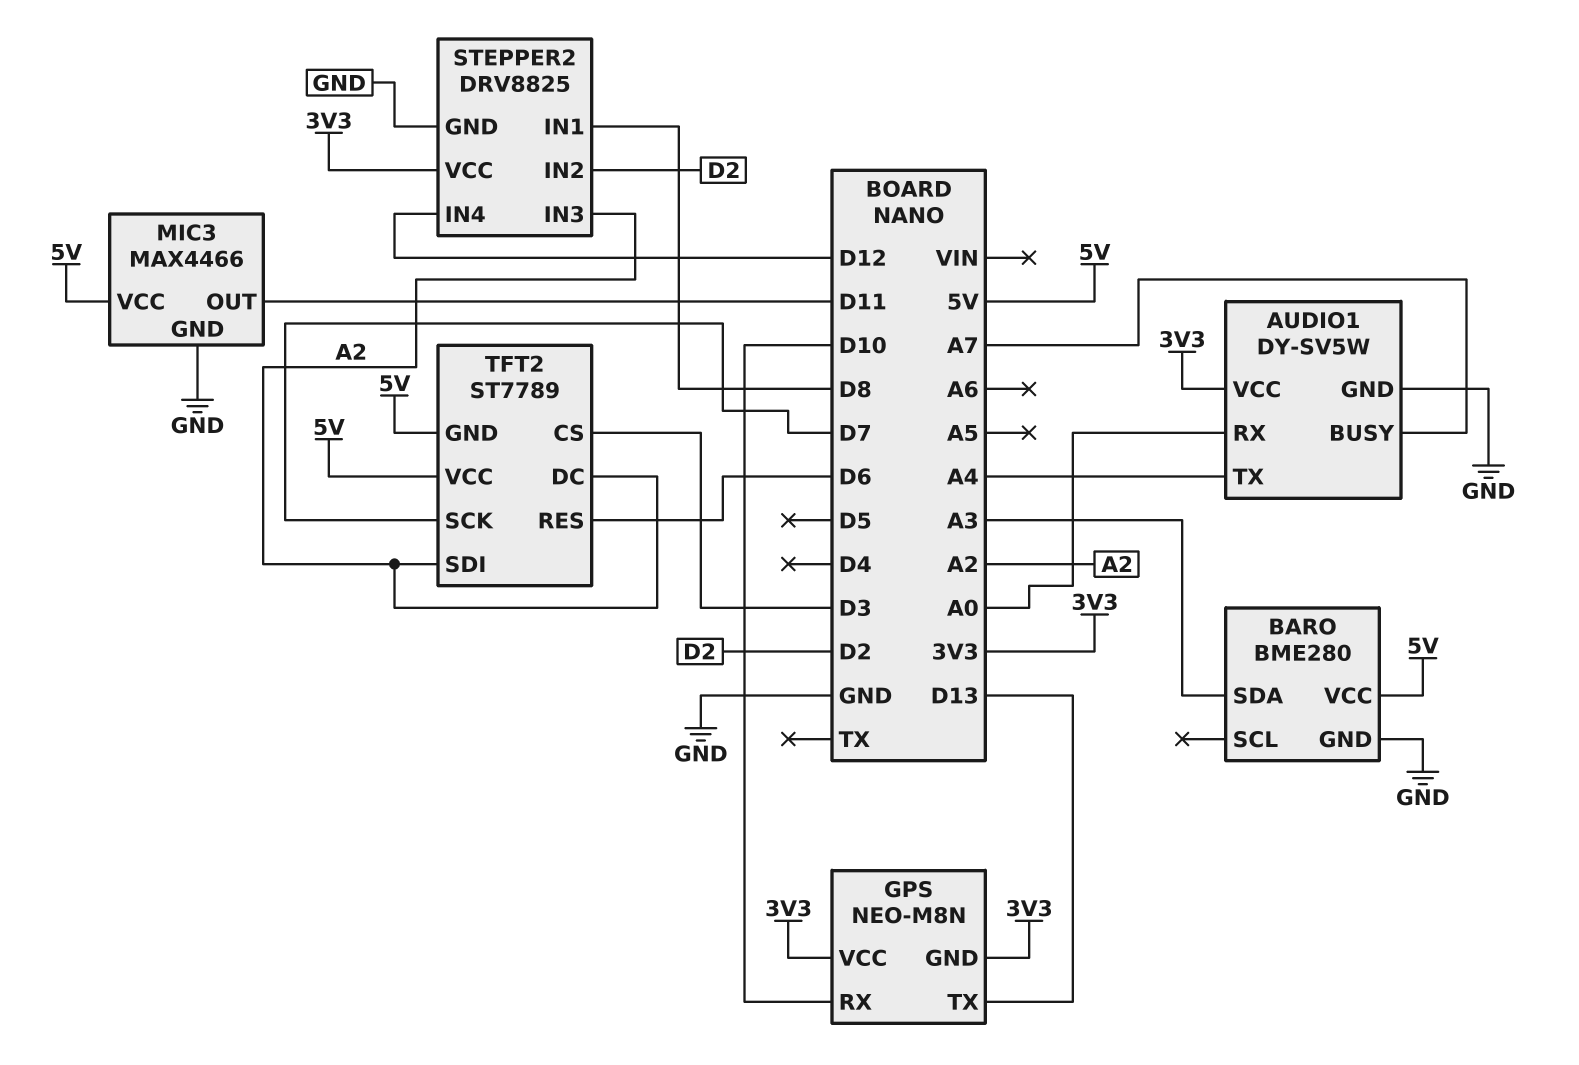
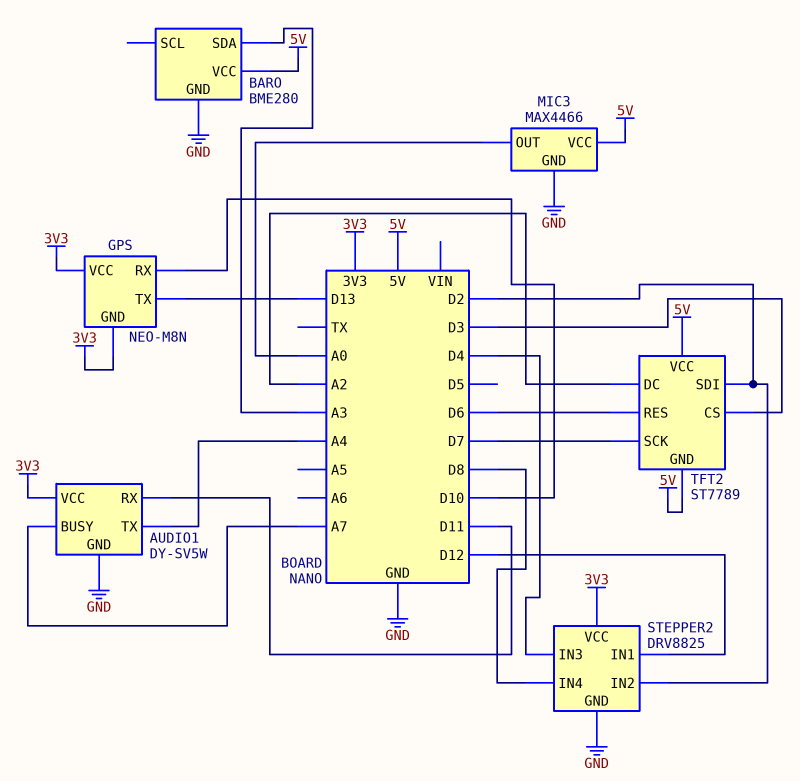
AUDIO1 pin RX: A0 -> D11
MIC3 pin OUT: D11 -> A0
STEPPER2 pin IN1: D8 -> D12
STEPPER2 pin IN3: A2 -> D4
STEPPER2 pin IN4: D12 -> D8
TFT2 pin SDI: A2 -> D2

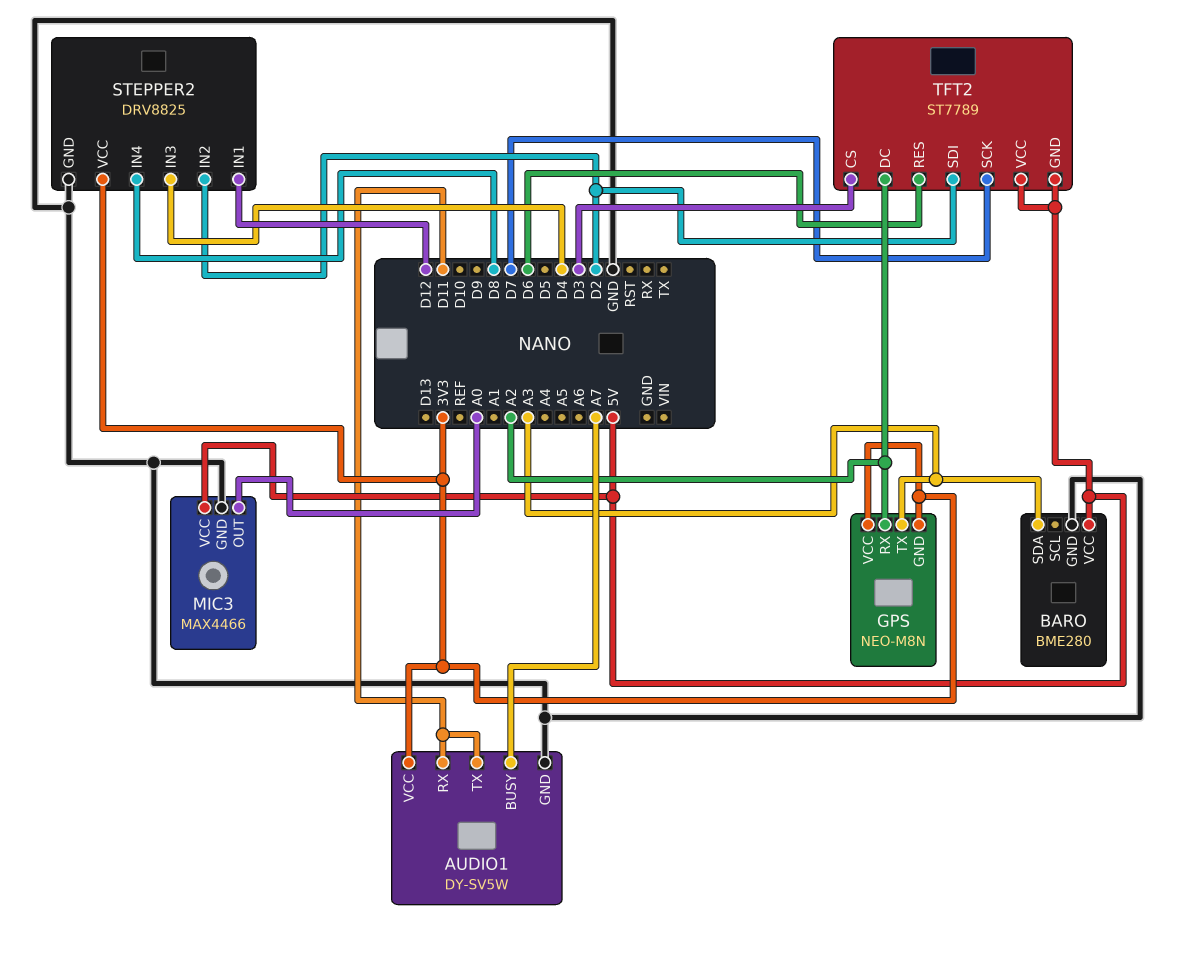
AUDIO1 pin TX: A4 -> D11
GPS pin RX: D10 -> A2
GPS pin TX: D13 -> A3

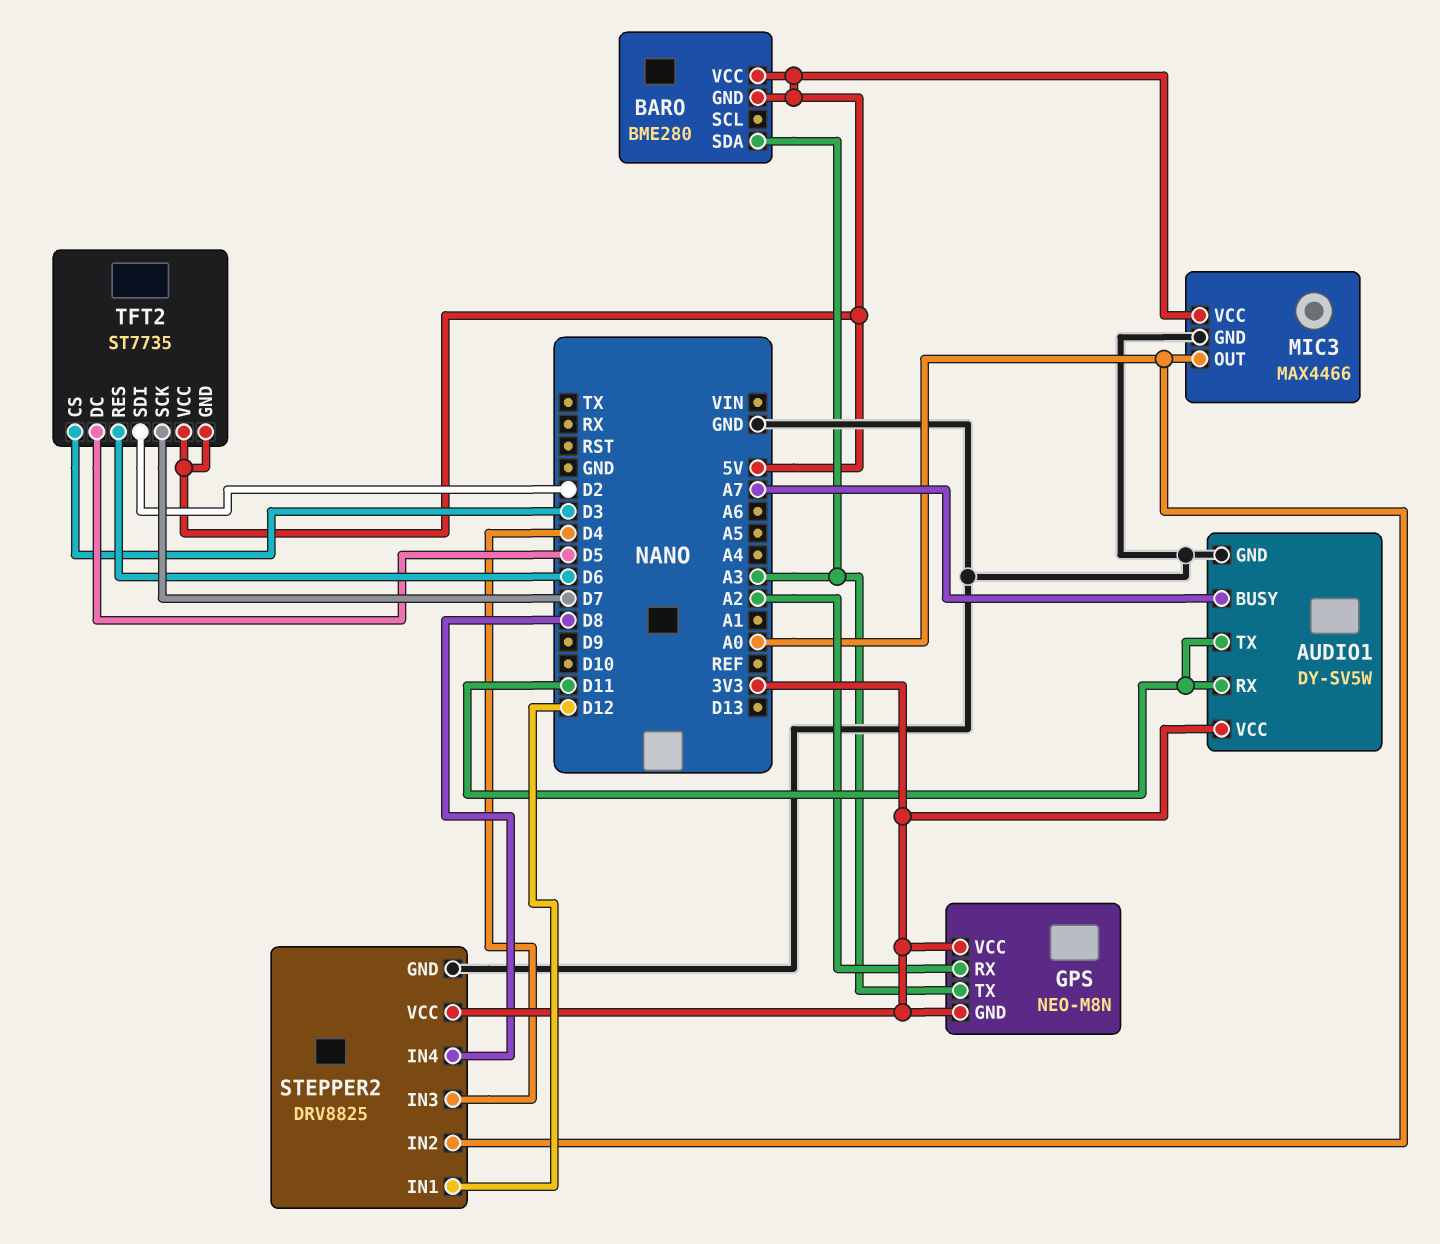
BARO pin GND: GND -> 5V
STEPPER2 pin IN2: D2 -> A0
TFT2: ST7789 -> ST7735
TFT2 pin DC: A2 -> D5

